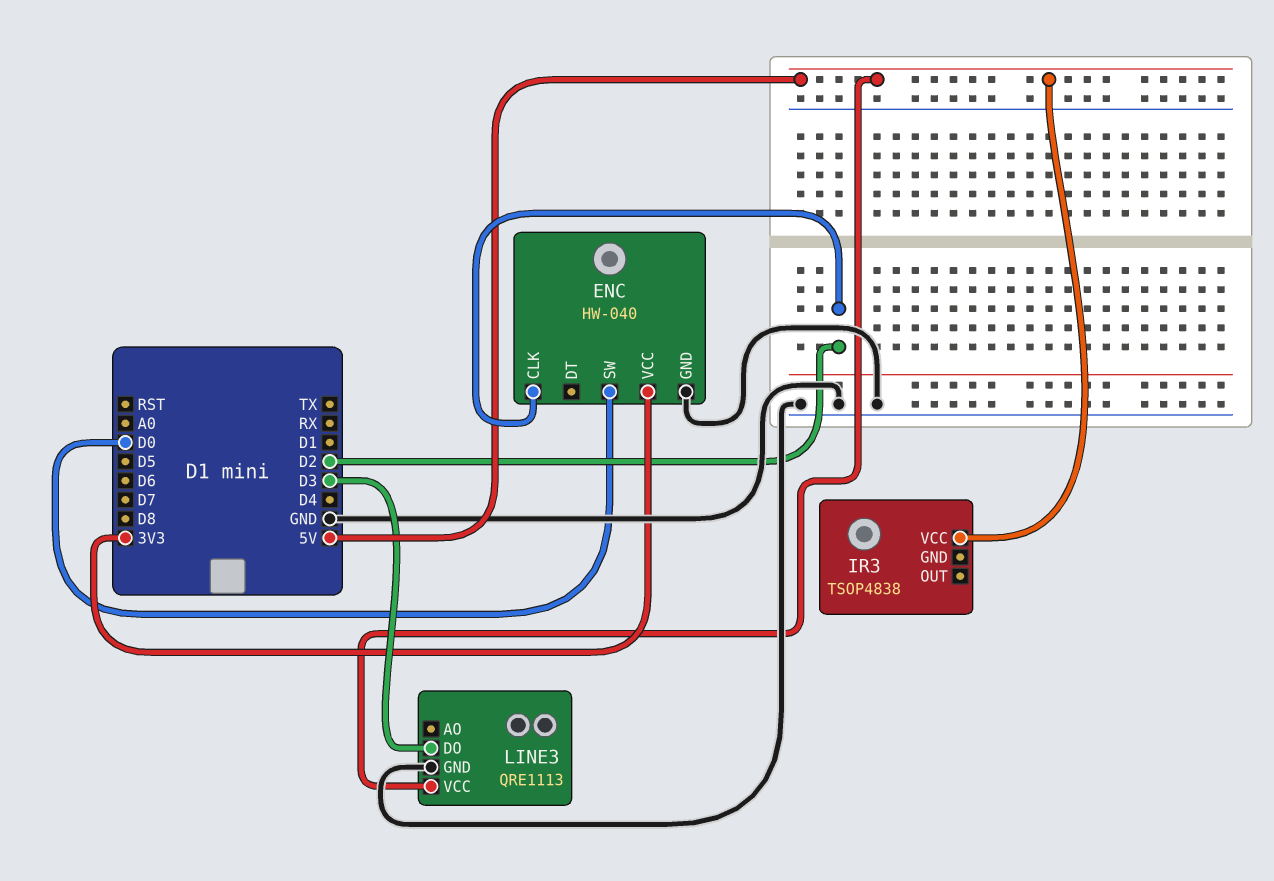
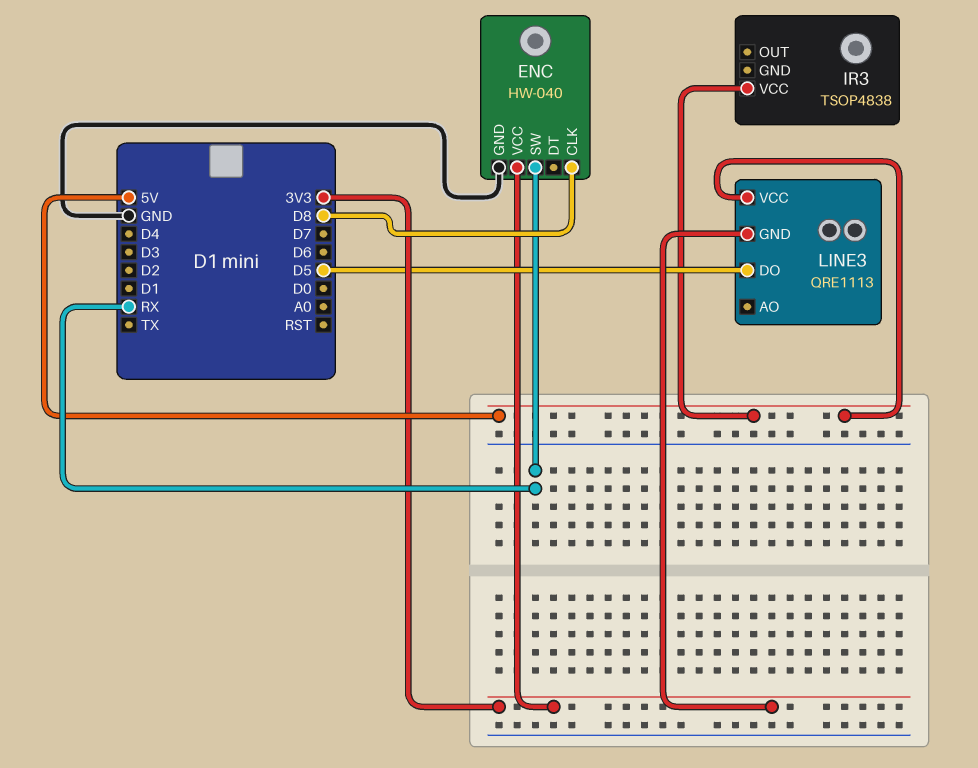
ENC pin CLK: D2 -> D8
ENC pin SW: D0 -> RX
LINE3 pin DO: D3 -> D5
LINE3 pin GND: GND -> 3V3

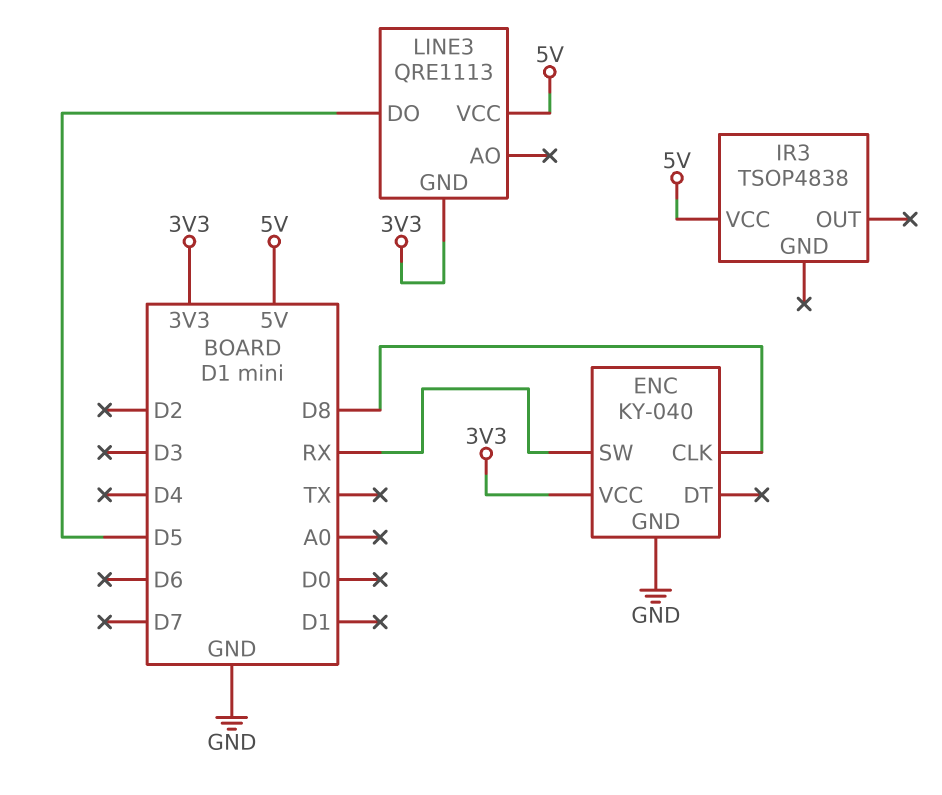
ENC: HW-040 -> KY-040

